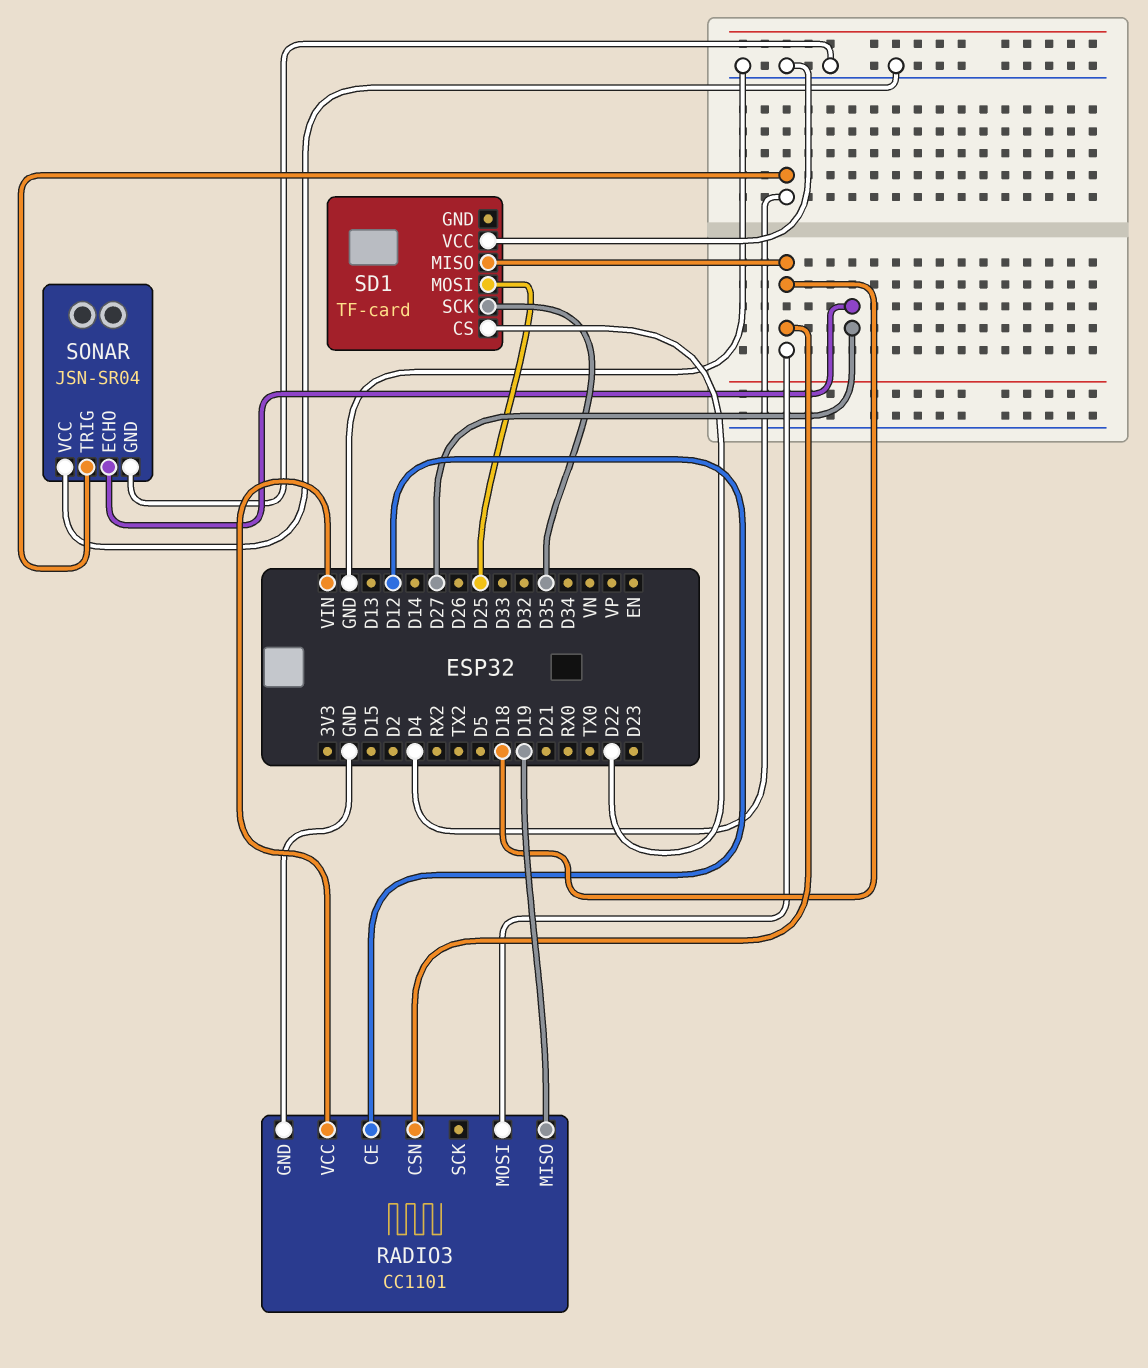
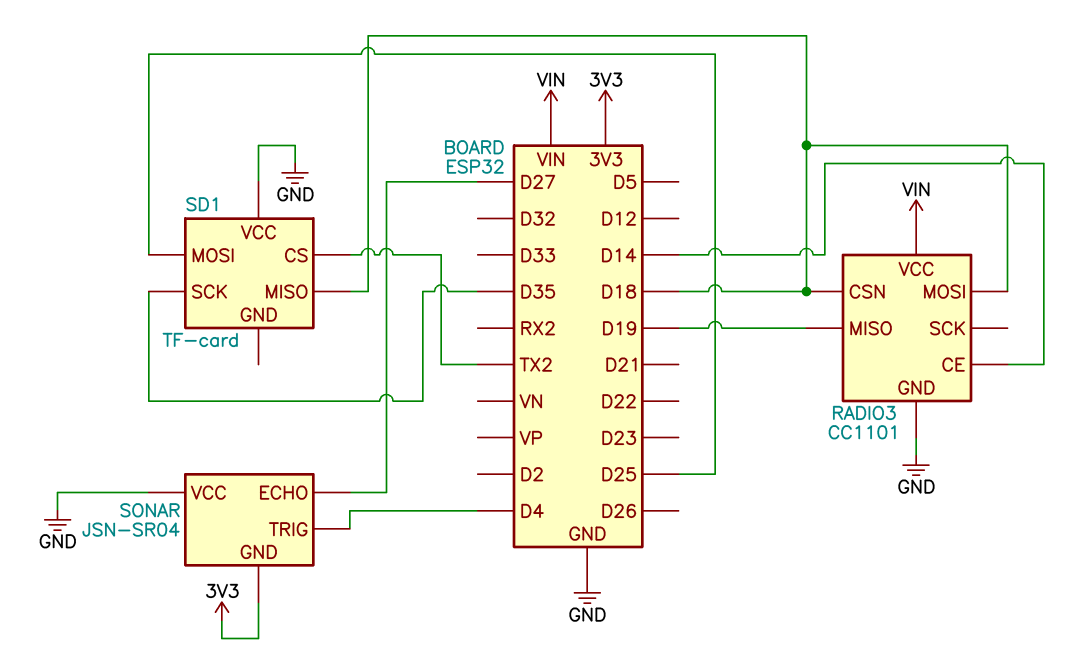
RADIO3 pin CE: D12 -> D14
SD1 pin CS: D22 -> TX2
SONAR pin GND: GND -> 3V3

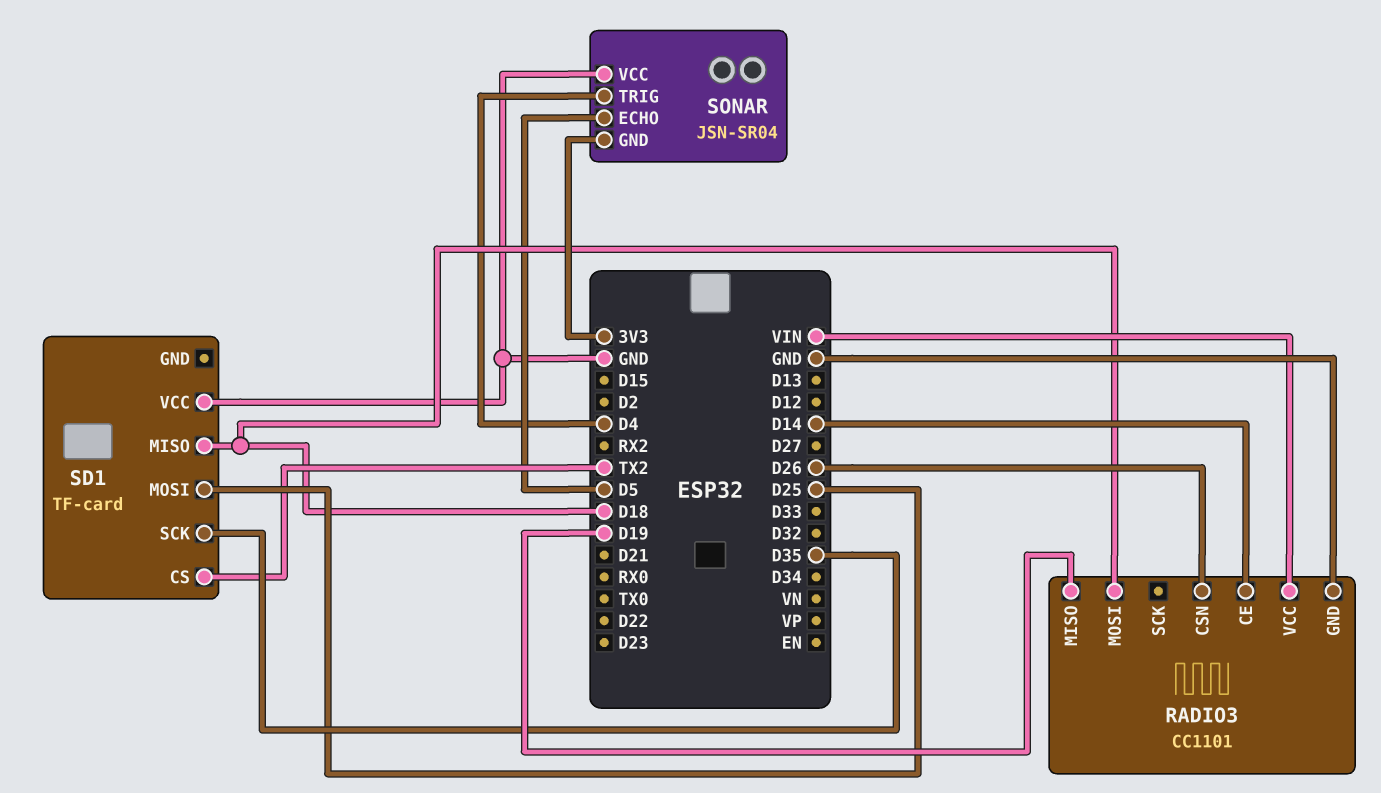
RADIO3 pin CSN: D18 -> D26
SONAR pin ECHO: D27 -> D5

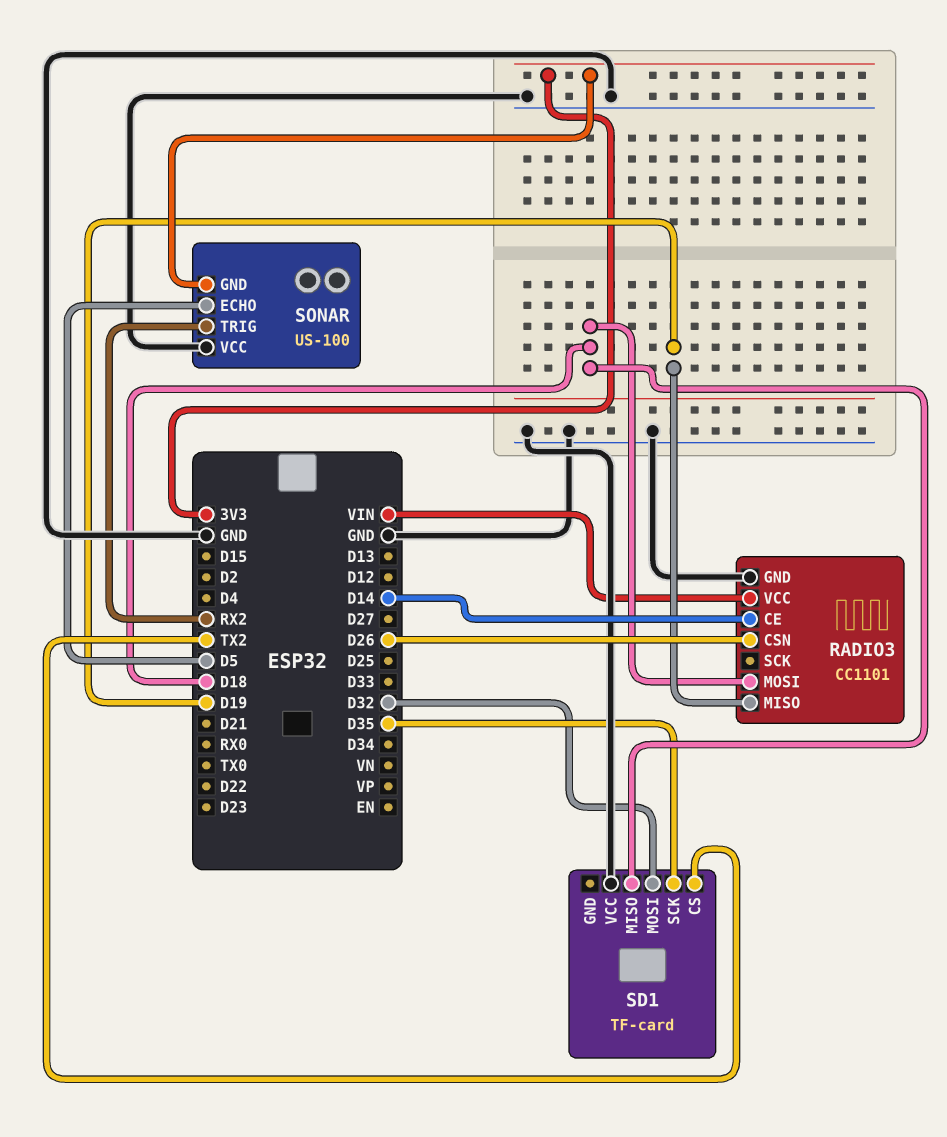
SD1 pin MOSI: D25 -> D32
SONAR: JSN-SR04 -> US-100
SONAR pin TRIG: D4 -> RX2

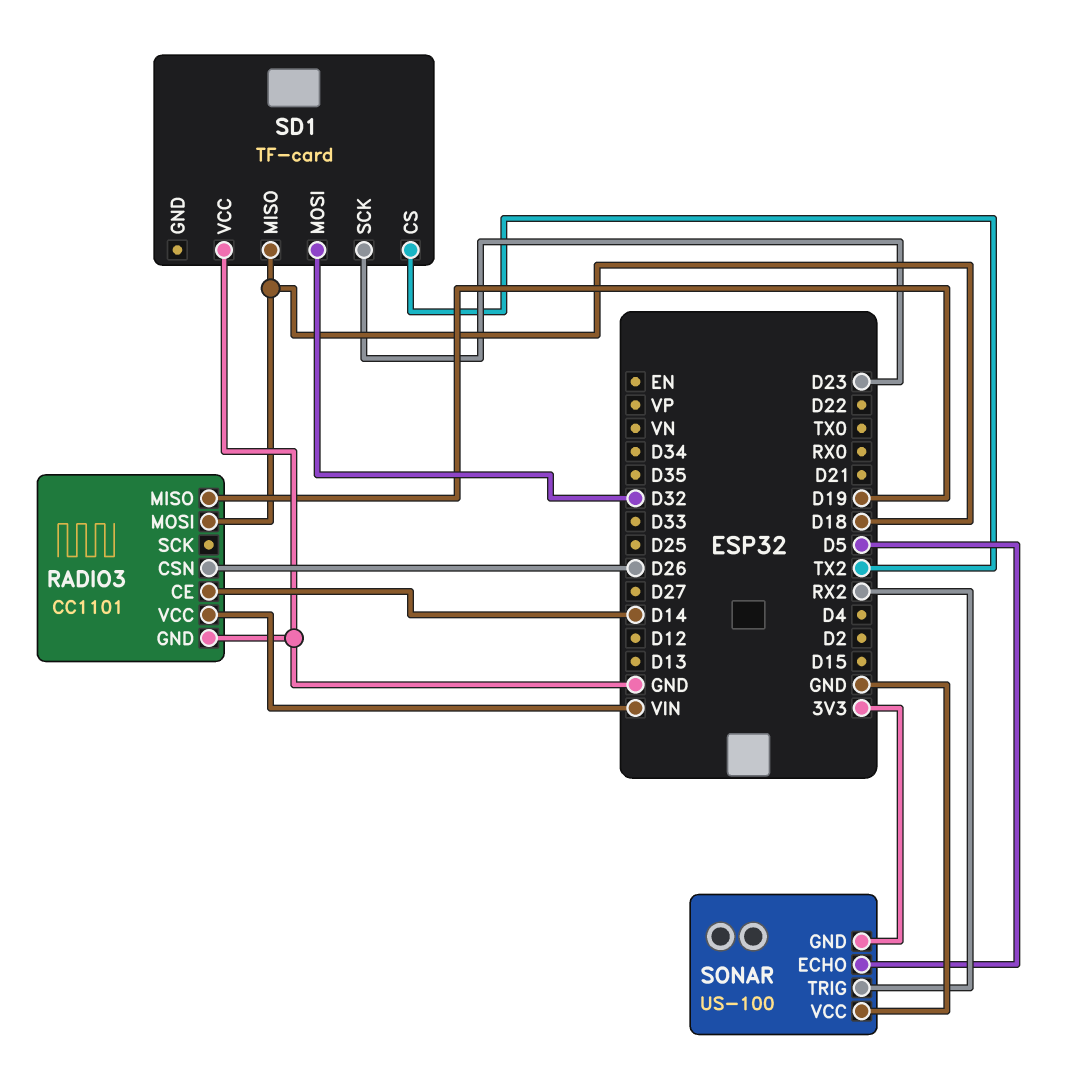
SD1 pin SCK: D35 -> D23

